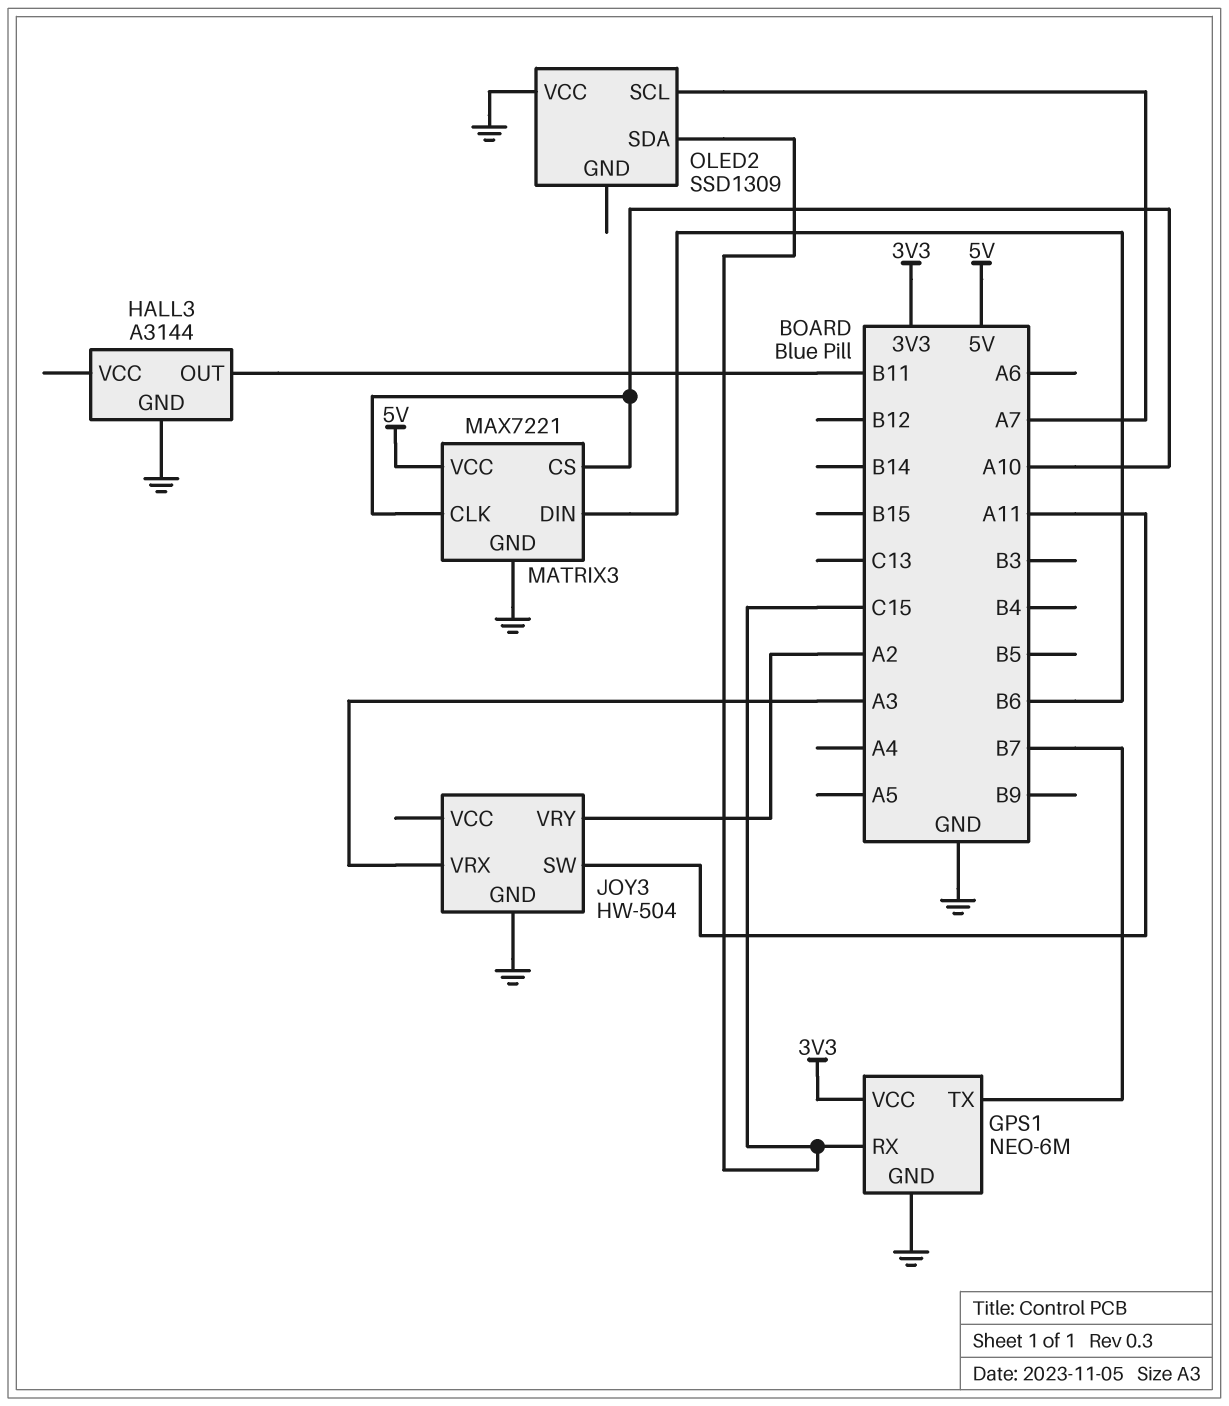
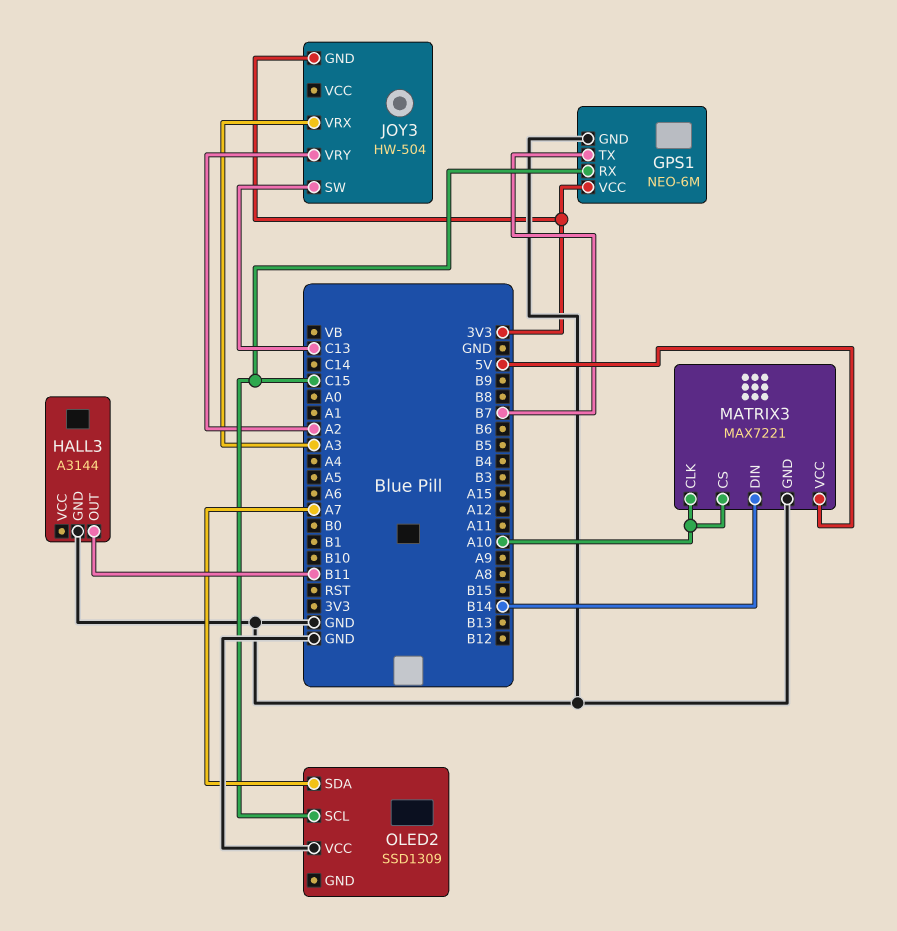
JOY3 pin GND: GND -> 3V3
JOY3 pin SW: A11 -> C13
MATRIX3 pin DIN: B6 -> B14
OLED2 pin SCL: A7 -> C15
OLED2 pin SDA: C15 -> A7

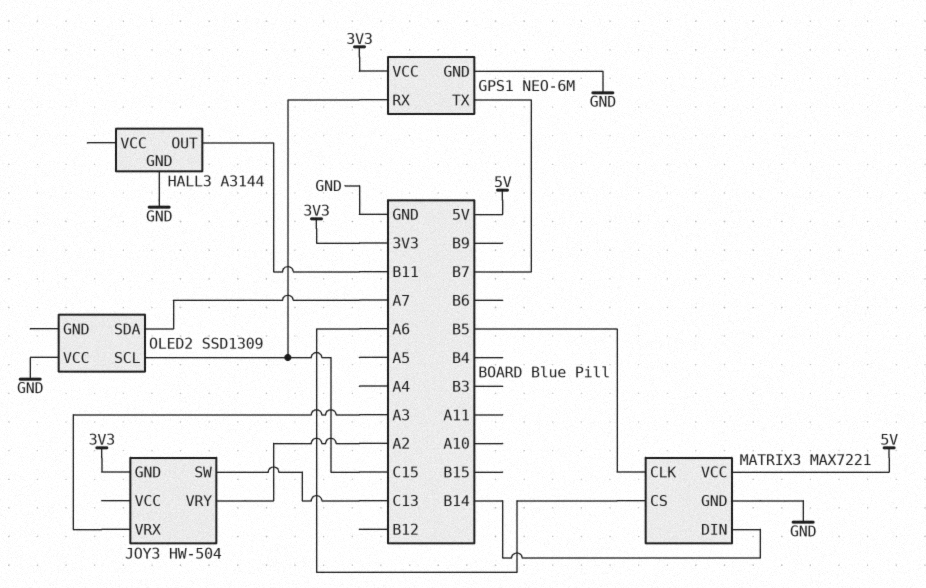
MATRIX3 pin CLK: A10 -> B5
MATRIX3 pin CS: A10 -> A6

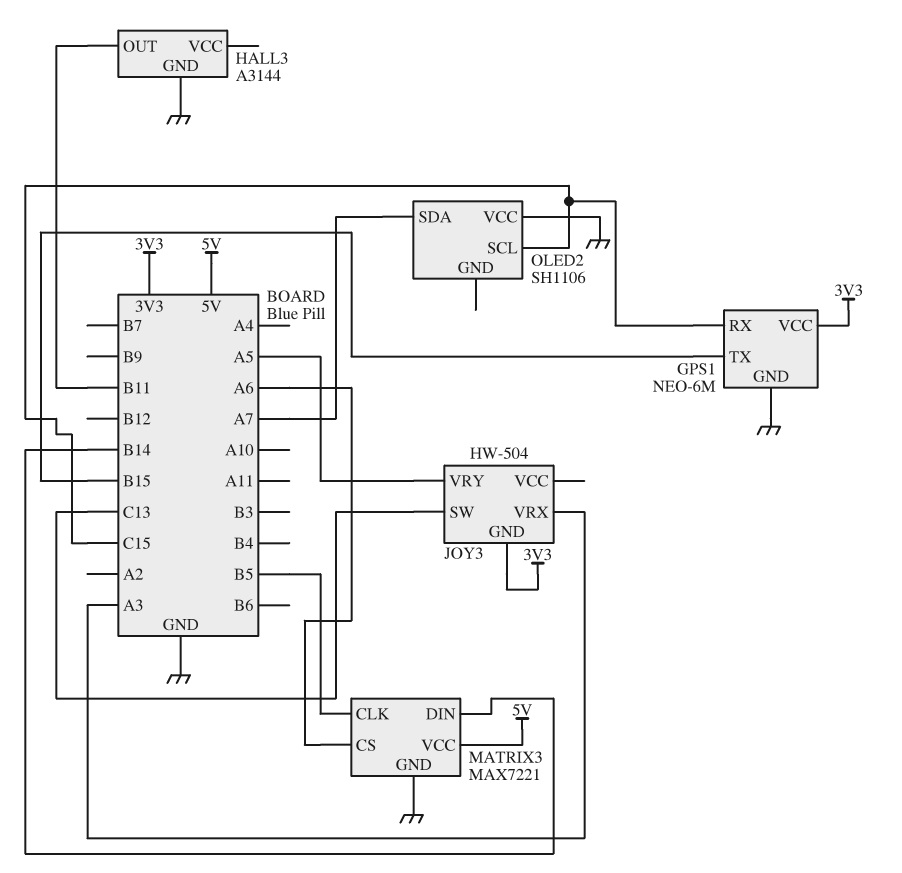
GPS1 pin TX: B7 -> B15
JOY3 pin VRY: A2 -> A5
OLED2: SSD1309 -> SH1106

